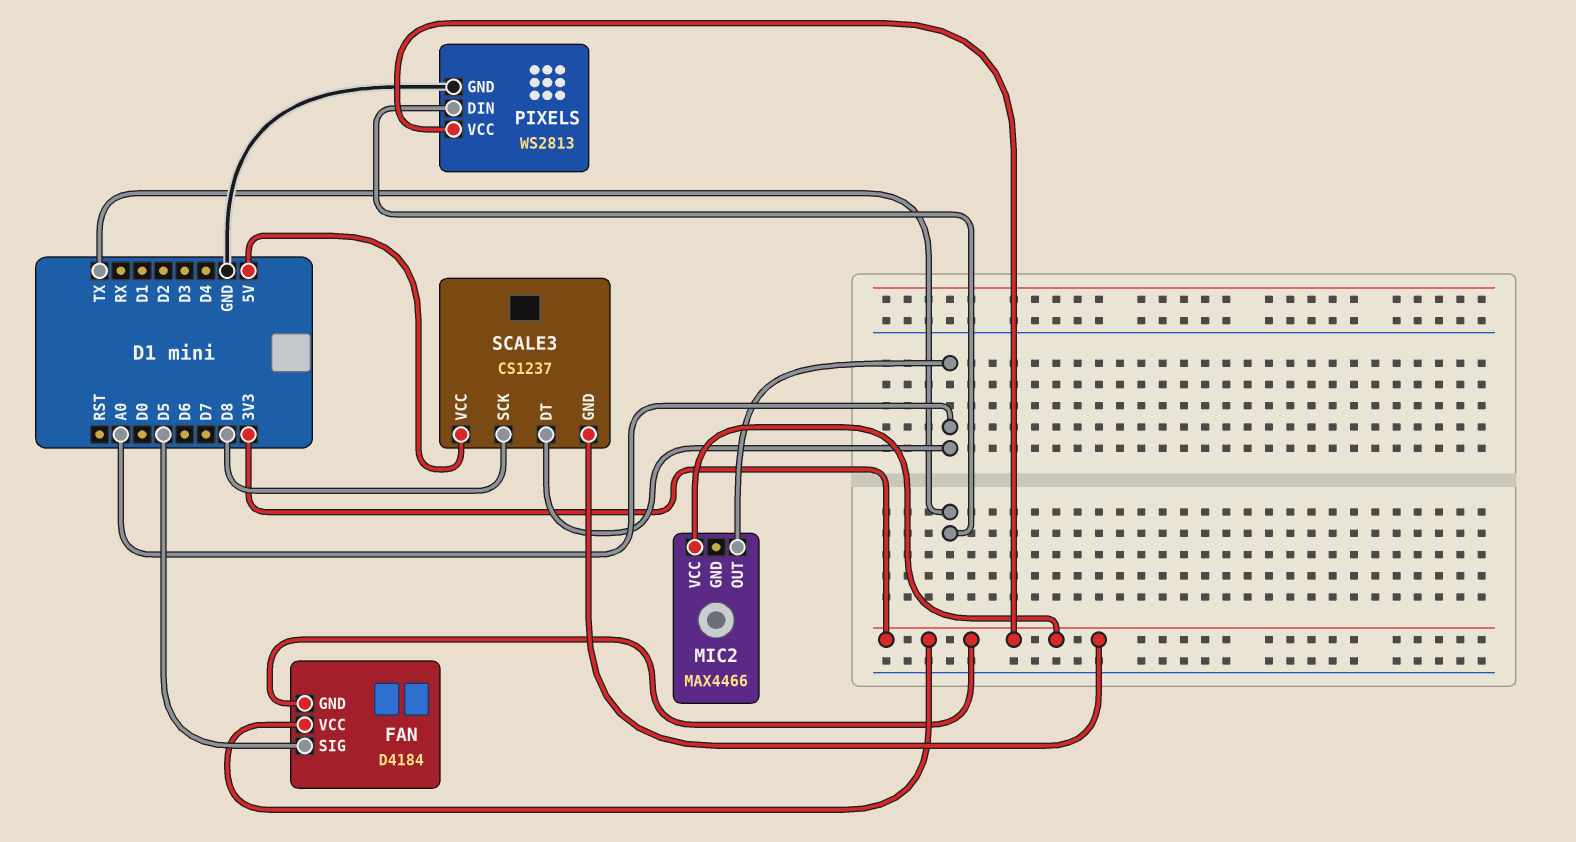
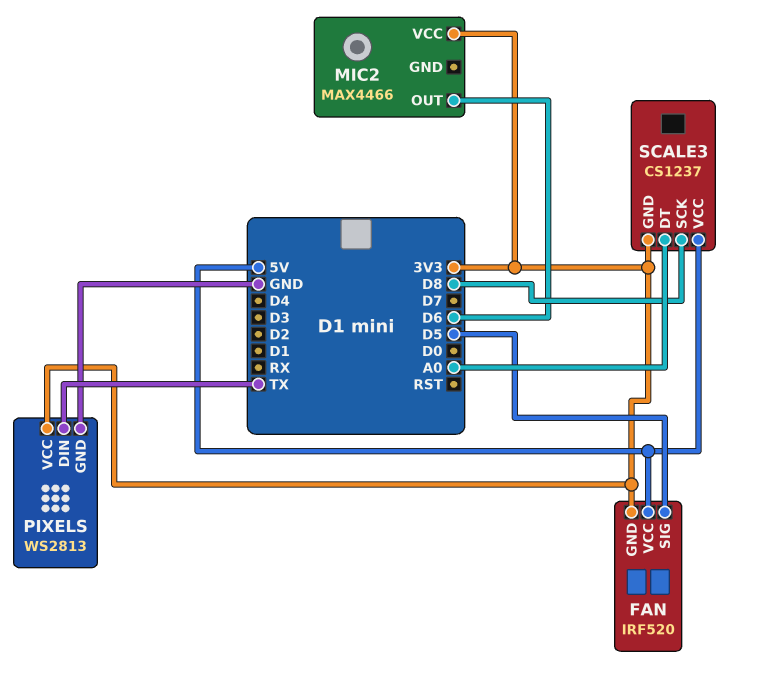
FAN: D4184 -> IRF520
FAN pin VCC: 3V3 -> 5V
MIC2 pin OUT: A0 -> D6

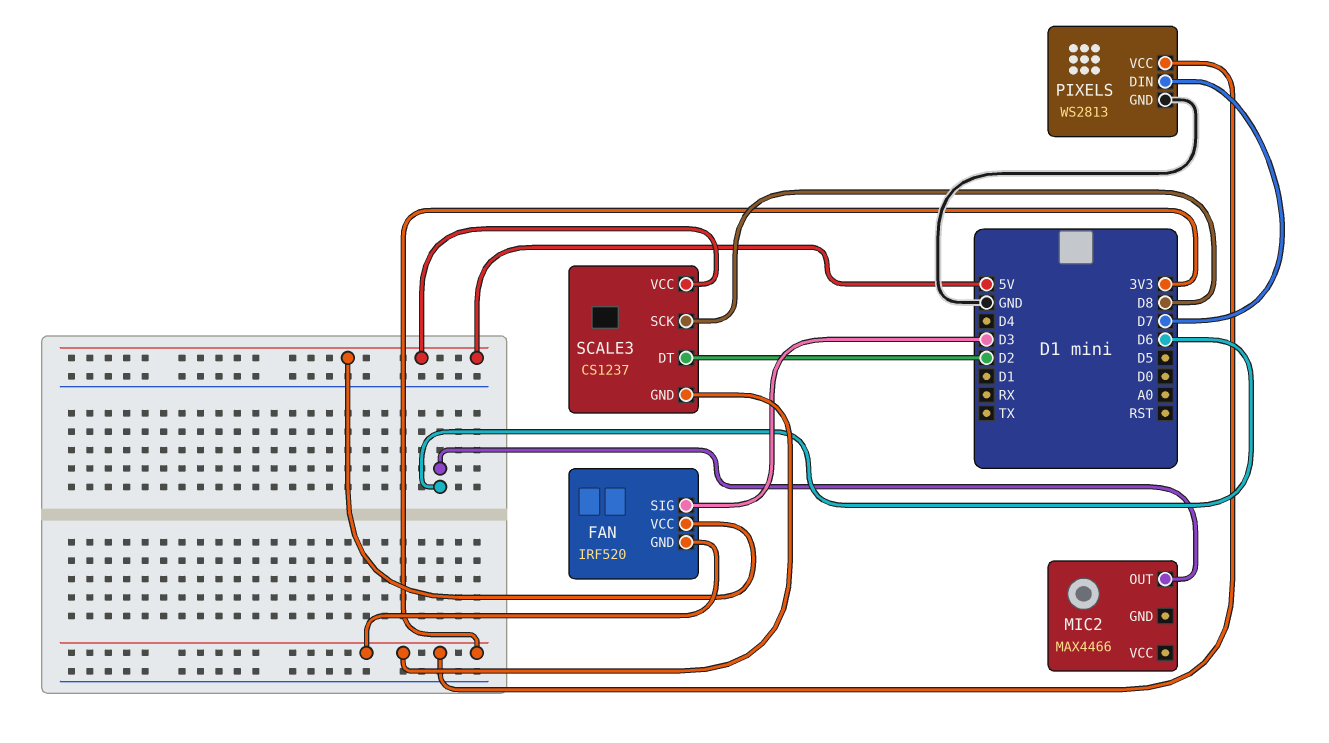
FAN pin SIG: D5 -> D3
MIC2 pin VCC: 3V3 -> none
PIXELS pin DIN: TX -> D7
SCALE3 pin DT: A0 -> D2

